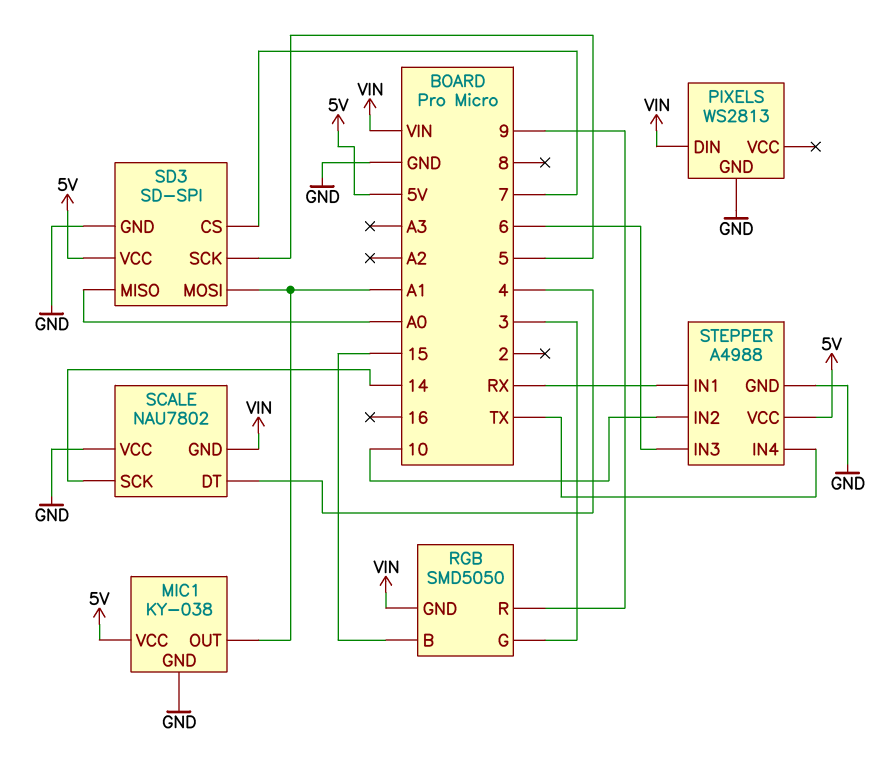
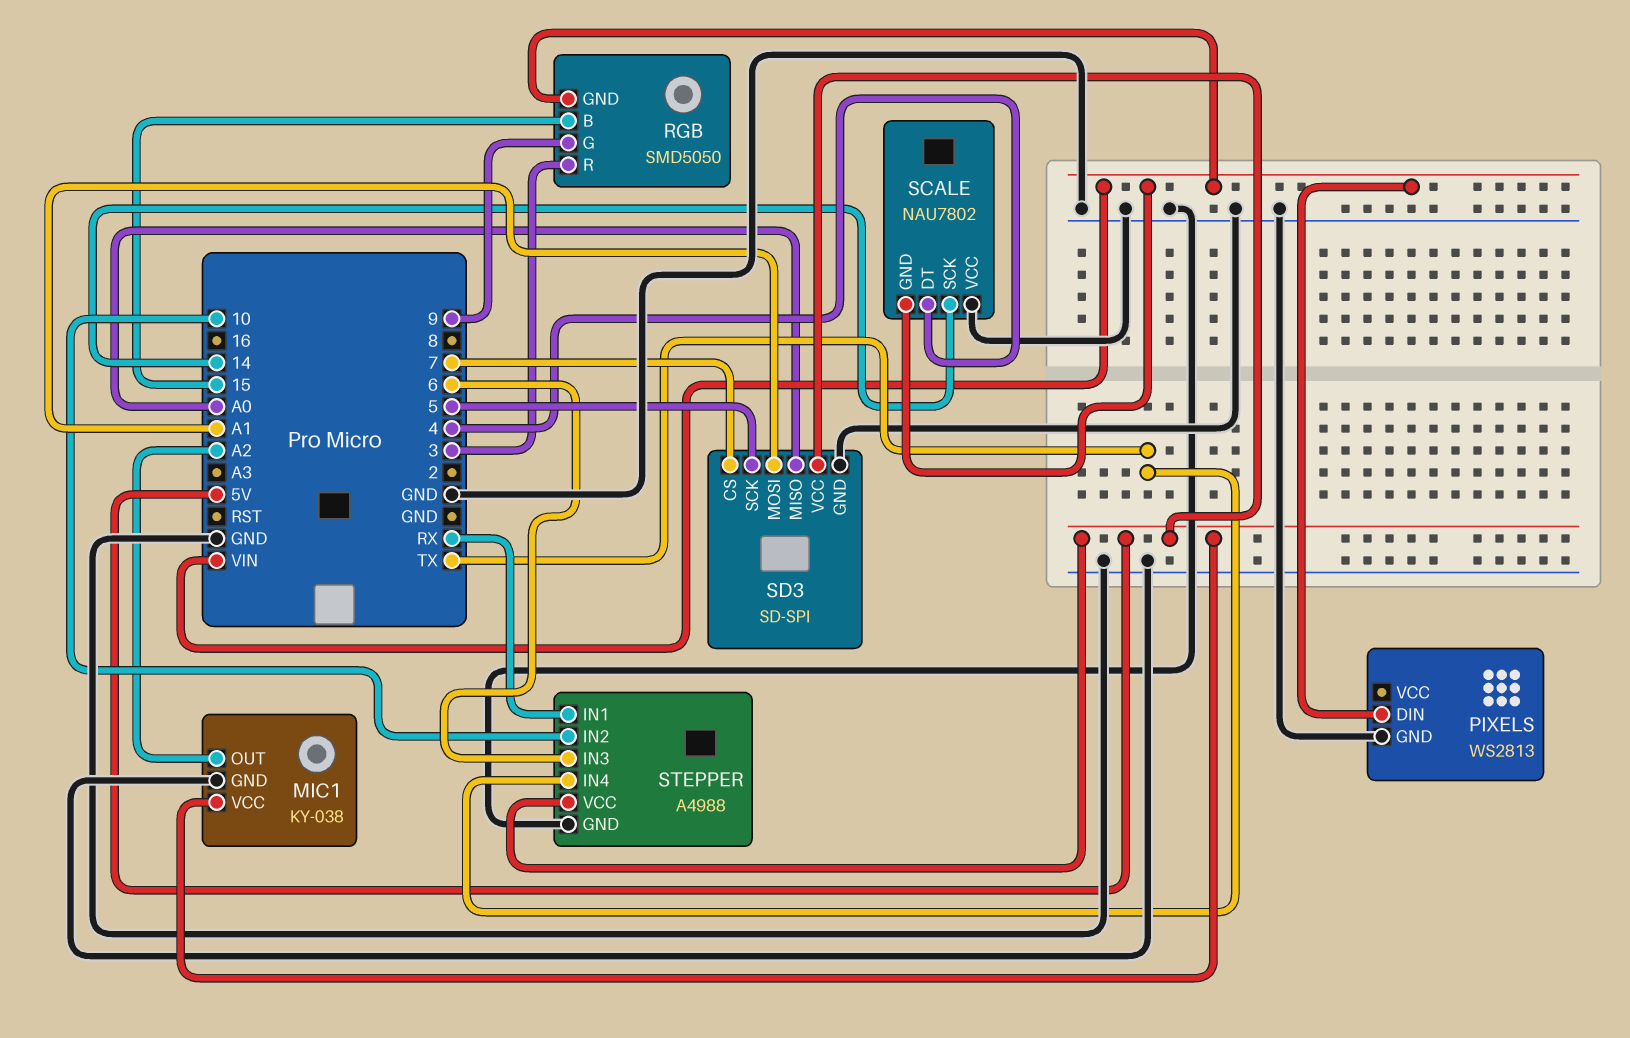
MIC1 pin OUT: A1 -> A2
RGB pin G: 3 -> 9
RGB pin R: 9 -> 3

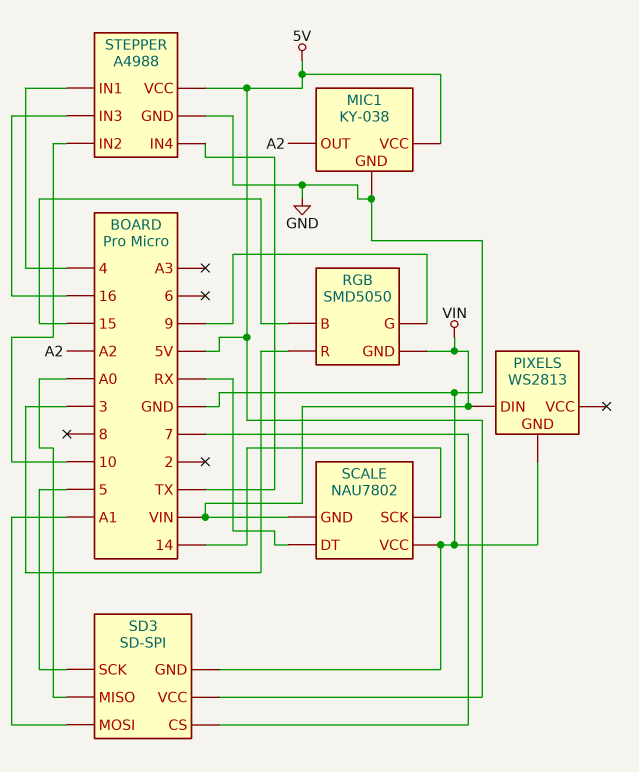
SCALE pin DT: 4 -> RX
STEPPER pin IN1: RX -> 4
STEPPER pin IN3: 6 -> 16

